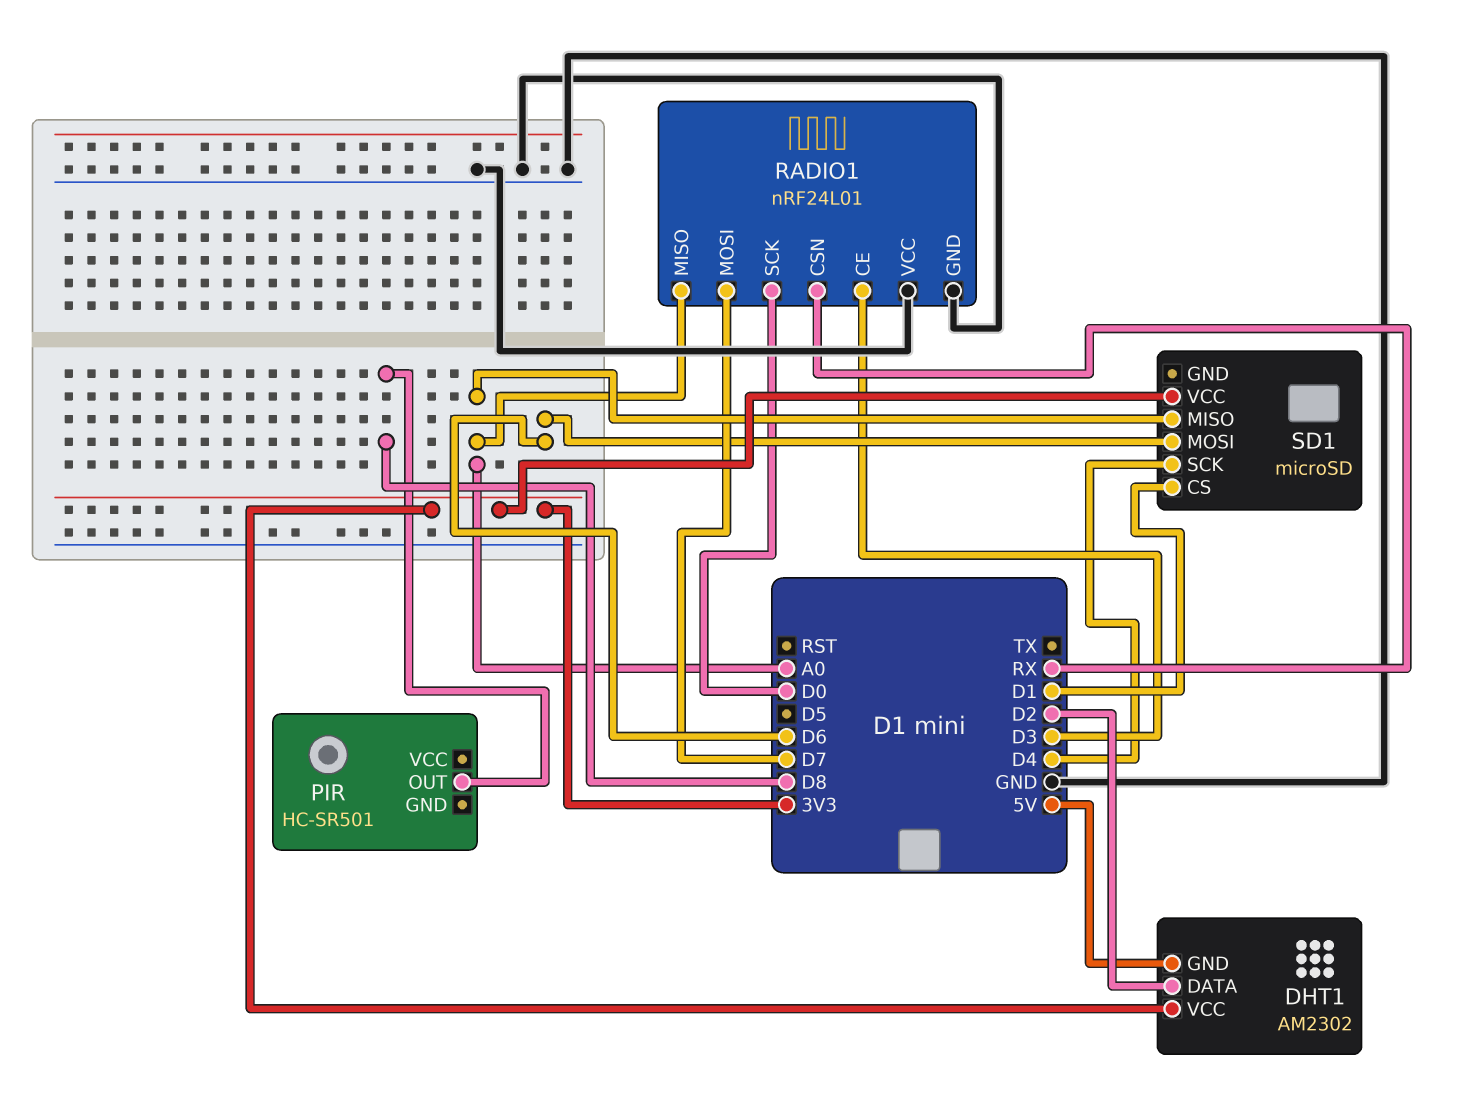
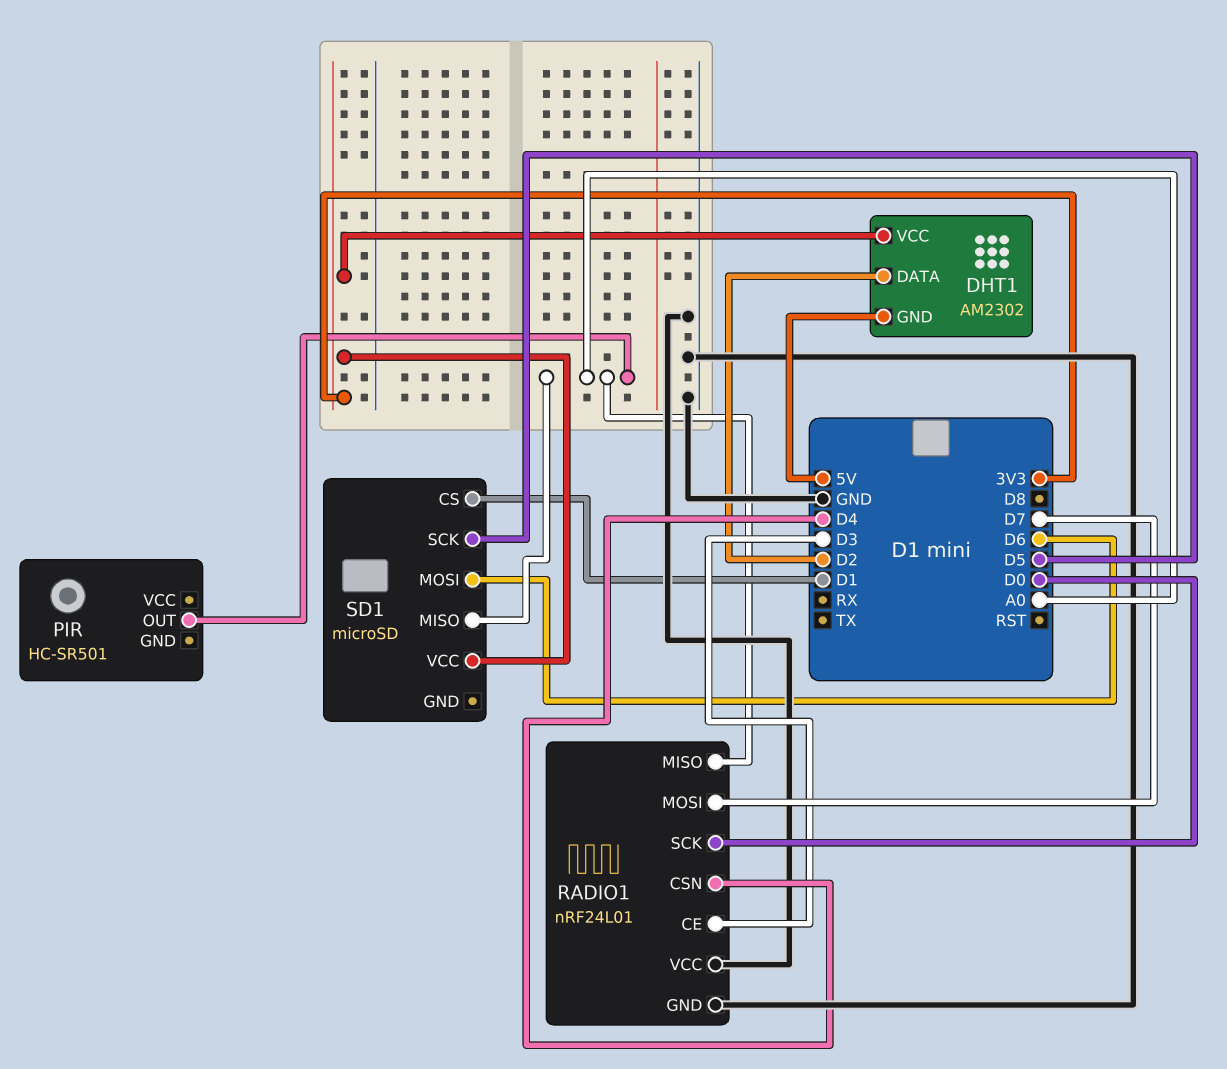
PIR pin OUT: D8 -> A0
RADIO1 pin CSN: RX -> D4
SD1 pin SCK: D4 -> D5

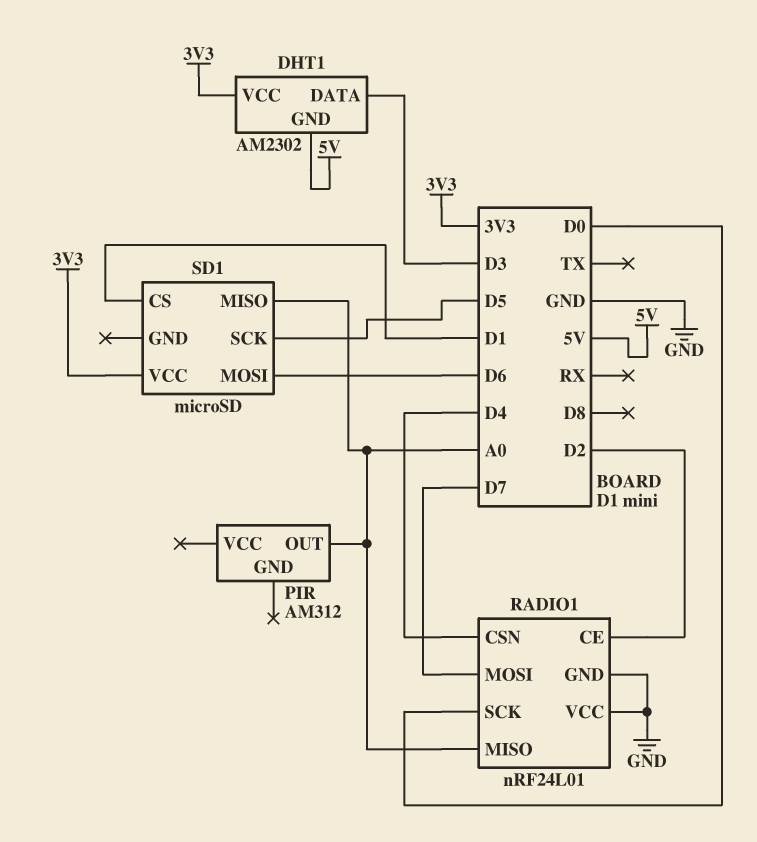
DHT1 pin DATA: D2 -> D3
PIR: HC-SR501 -> AM312
RADIO1 pin CE: D3 -> D2

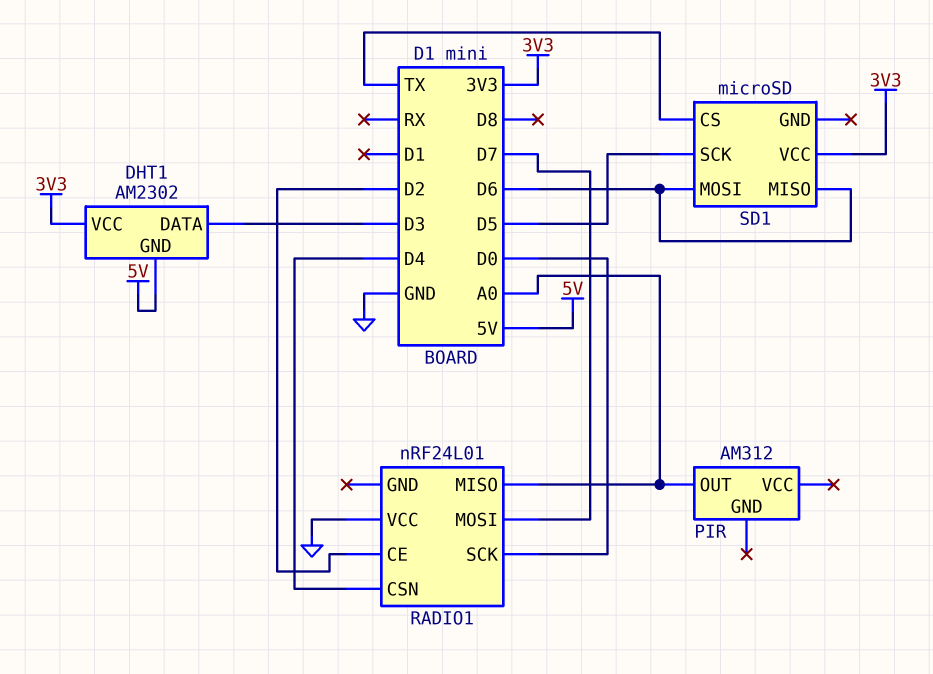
RADIO1 pin GND: GND -> none
SD1 pin CS: D1 -> TX
SD1 pin MISO: A0 -> D6

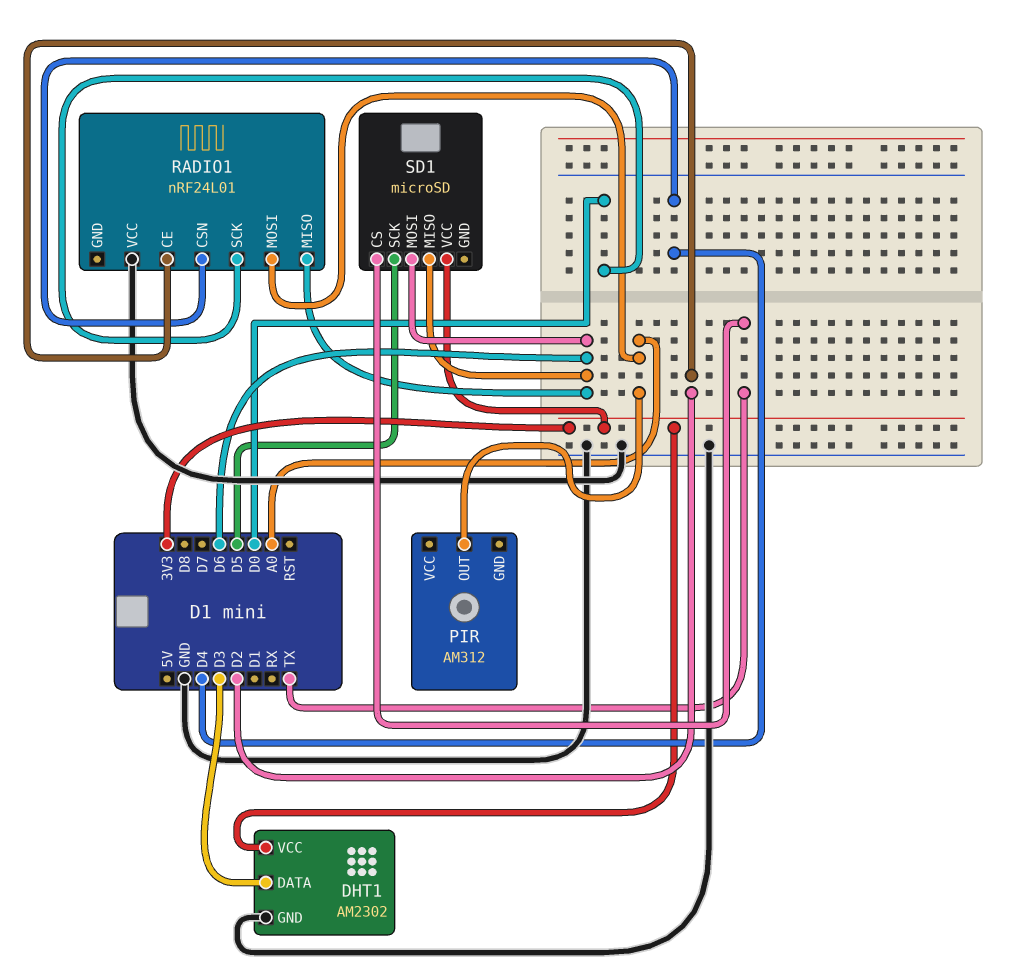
DHT1 pin GND: 5V -> GND
RADIO1 pin MISO: A0 -> D6
RADIO1 pin MOSI: D7 -> A0

